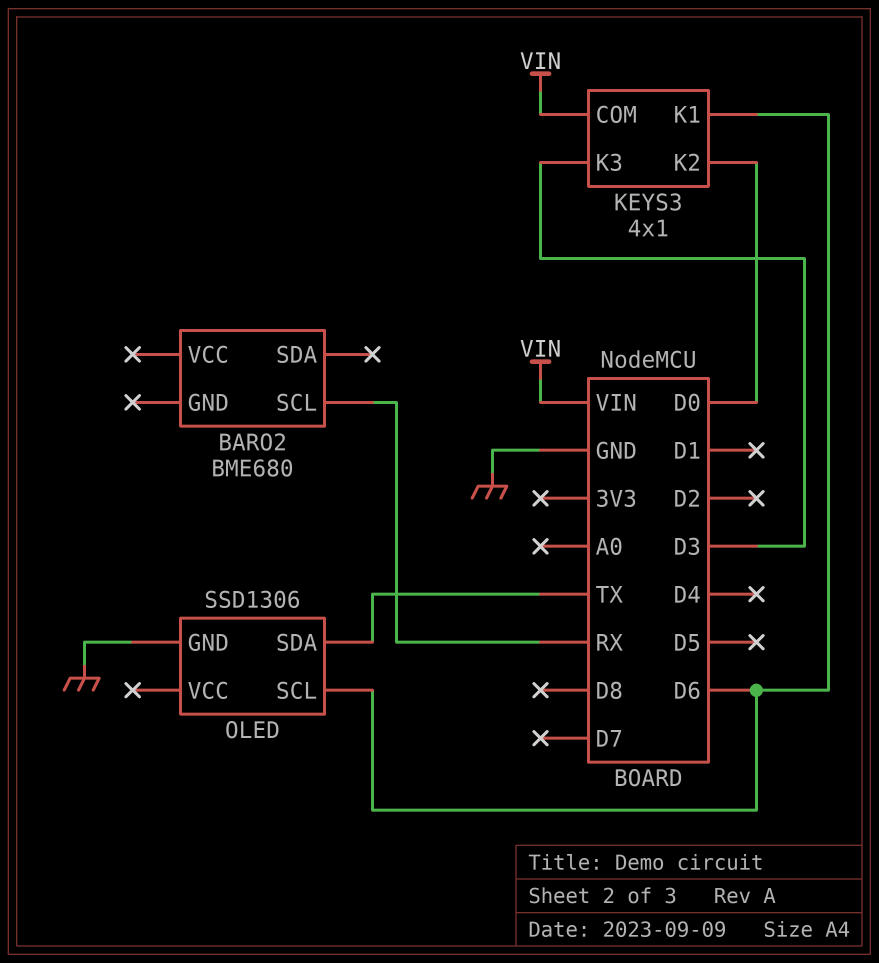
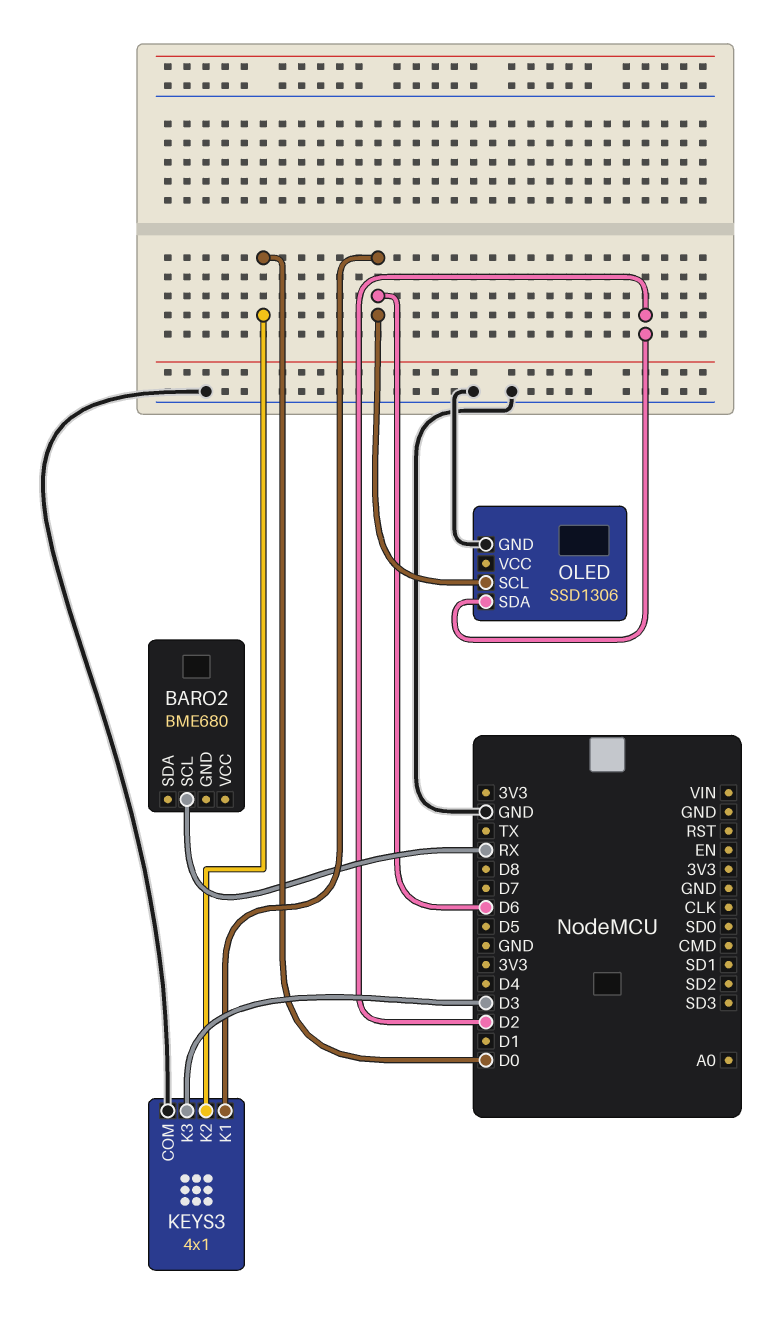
KEYS3 pin COM: VIN -> GND
OLED pin SDA: TX -> D2

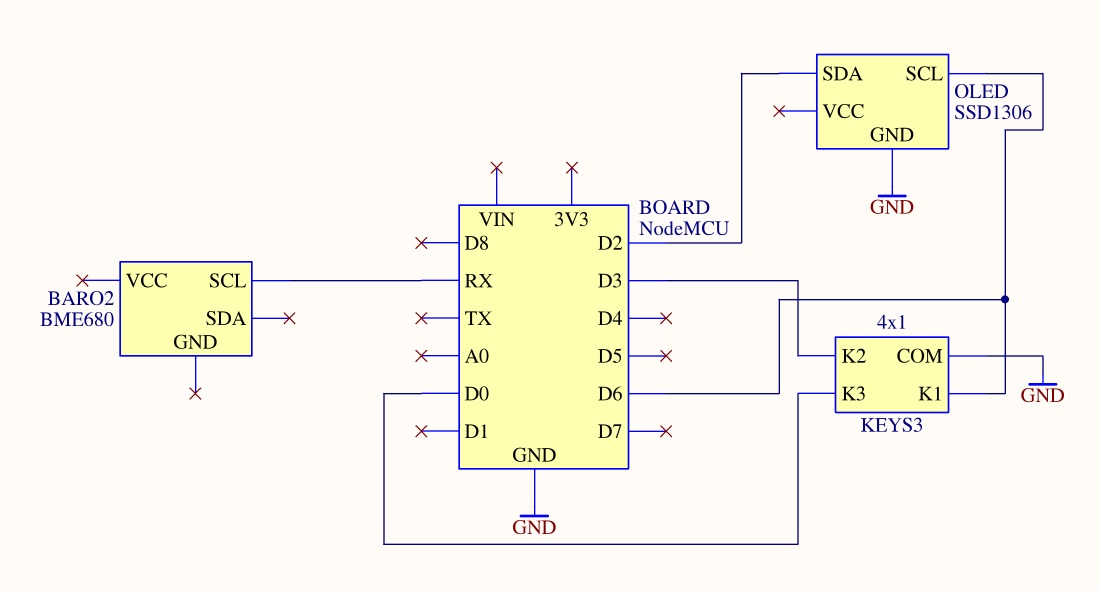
KEYS3 pin K2: D0 -> D3
KEYS3 pin K3: D3 -> D0

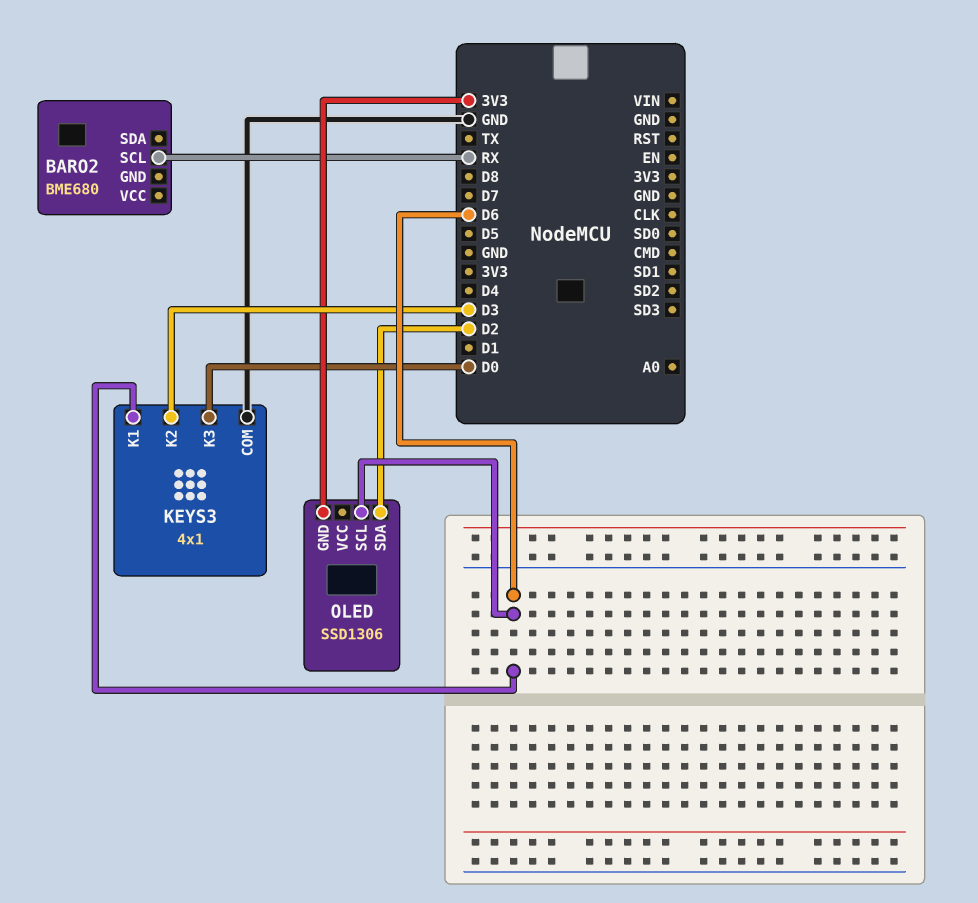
OLED pin GND: GND -> 3V3

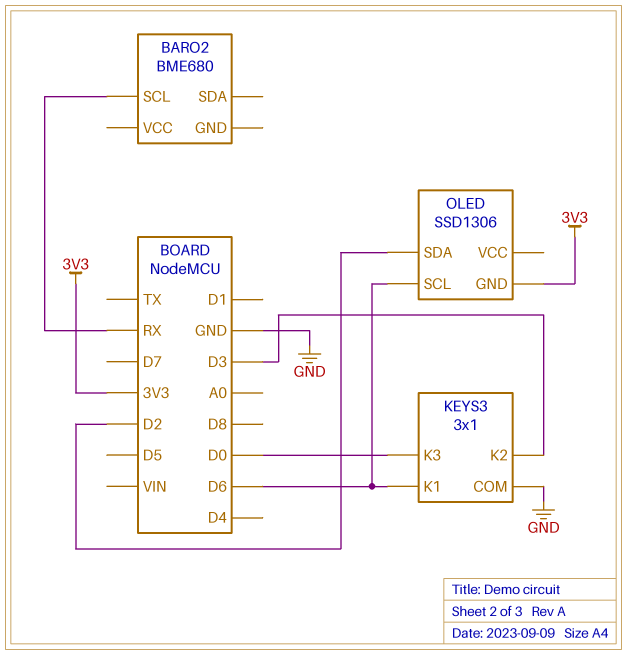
KEYS3: 4x1 -> 3x1

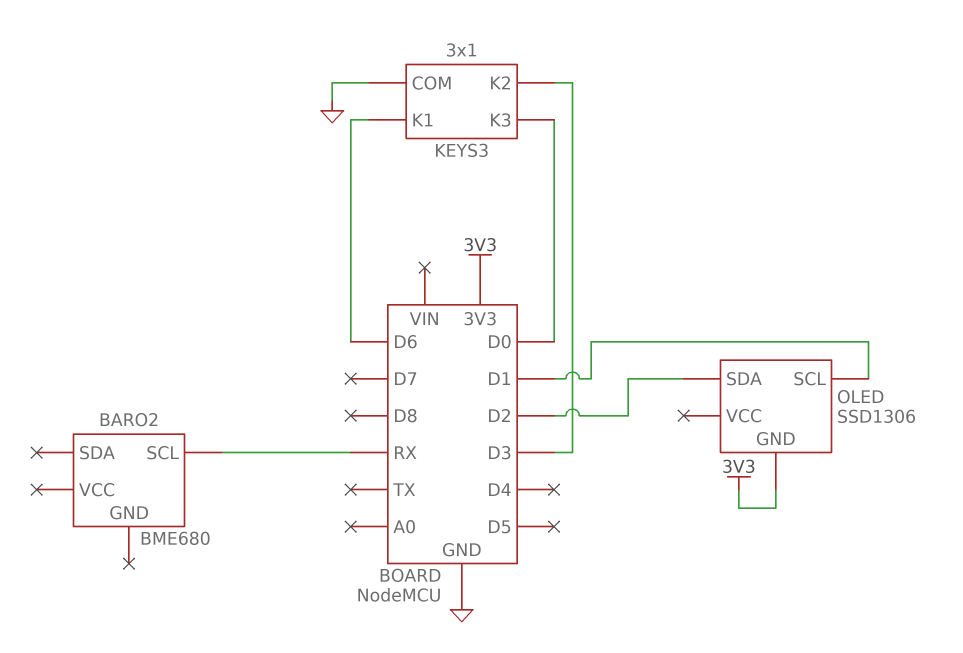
OLED pin SCL: D6 -> D1

